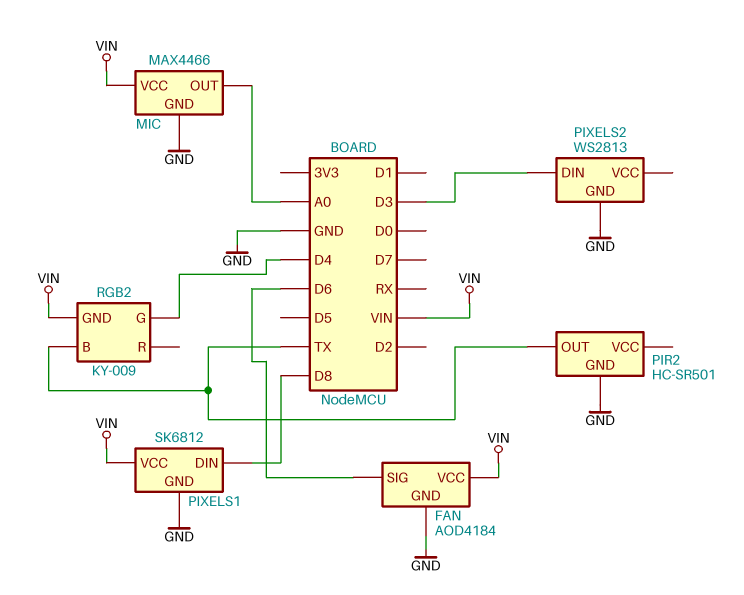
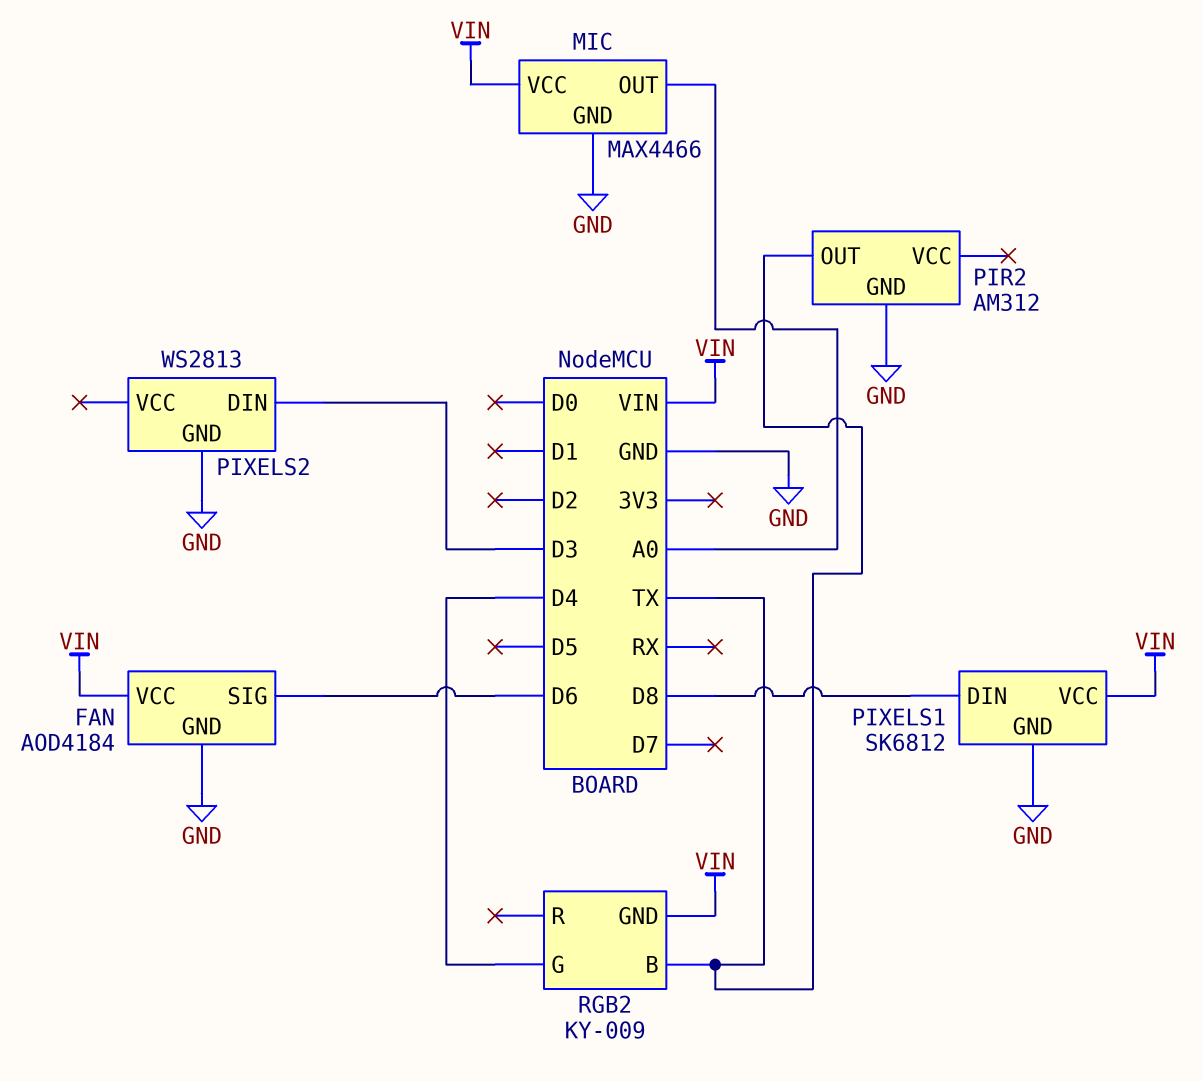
PIR2: HC-SR501 -> AM312

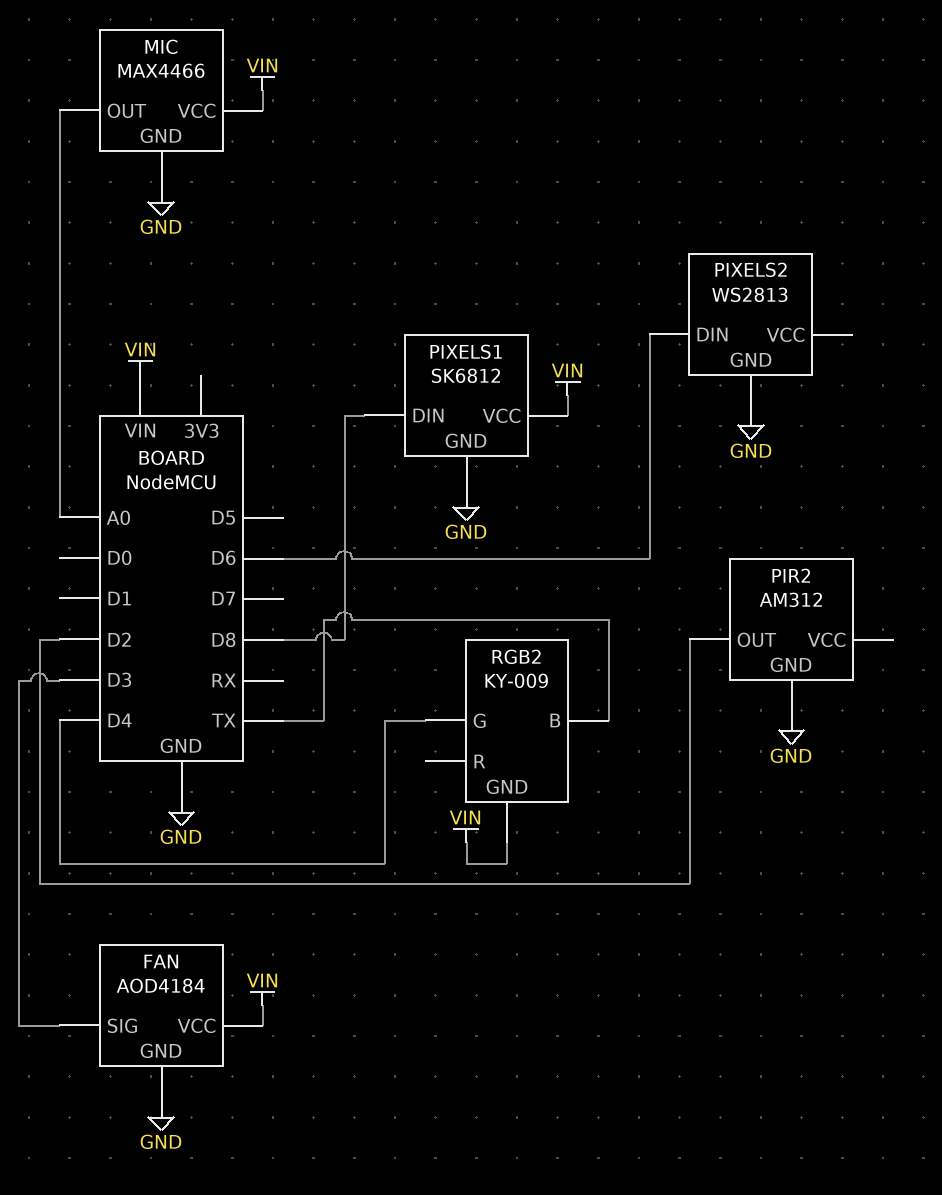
FAN pin SIG: D6 -> D3
PIR2 pin OUT: TX -> D2
PIXELS2 pin DIN: D3 -> D6

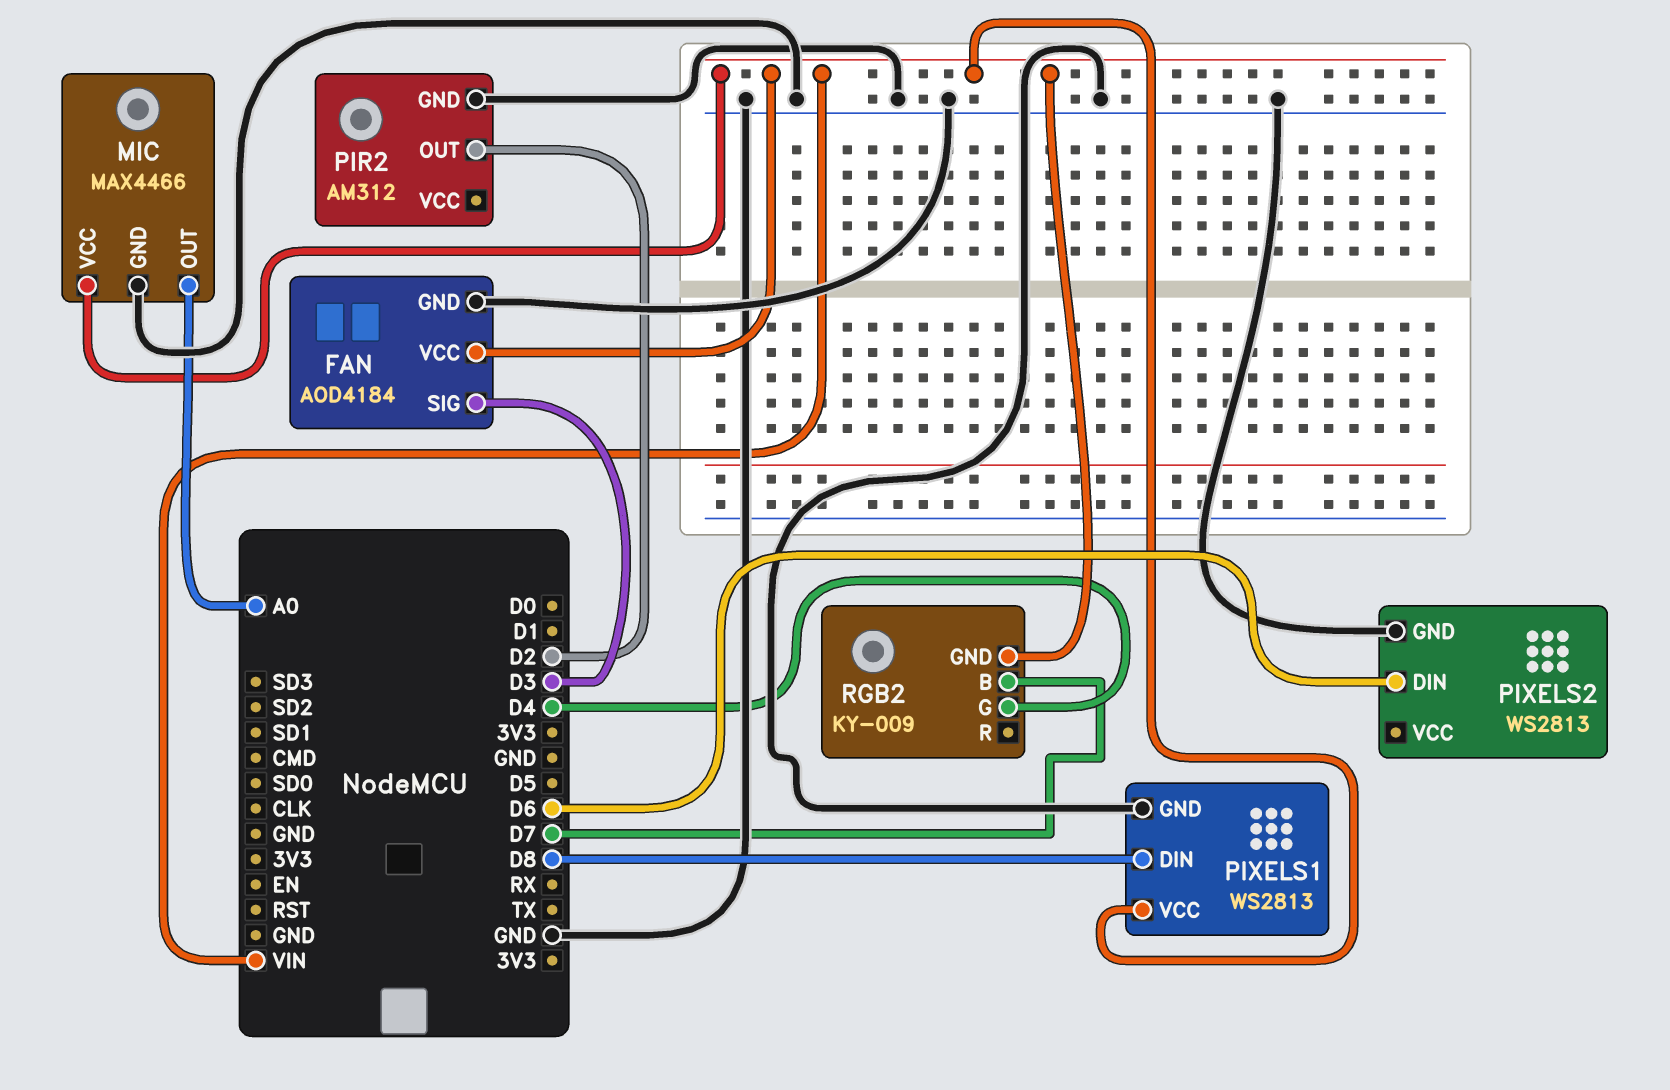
PIXELS1: SK6812 -> WS2813
RGB2 pin B: TX -> D7

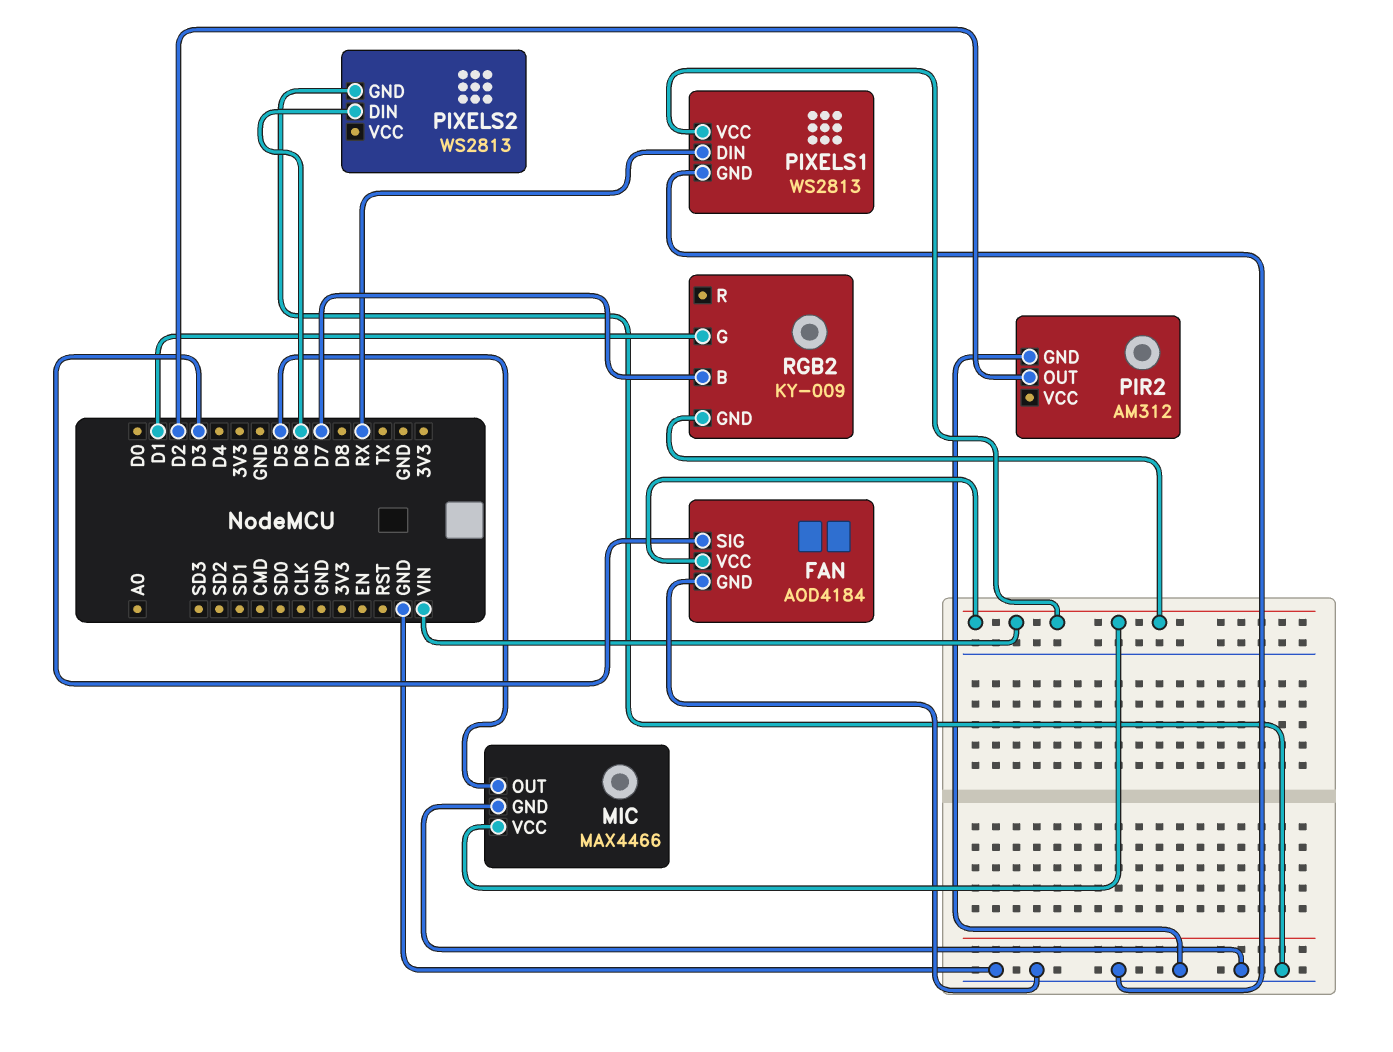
MIC pin OUT: A0 -> D5
PIXELS1 pin DIN: D8 -> RX
RGB2 pin G: D4 -> D1

